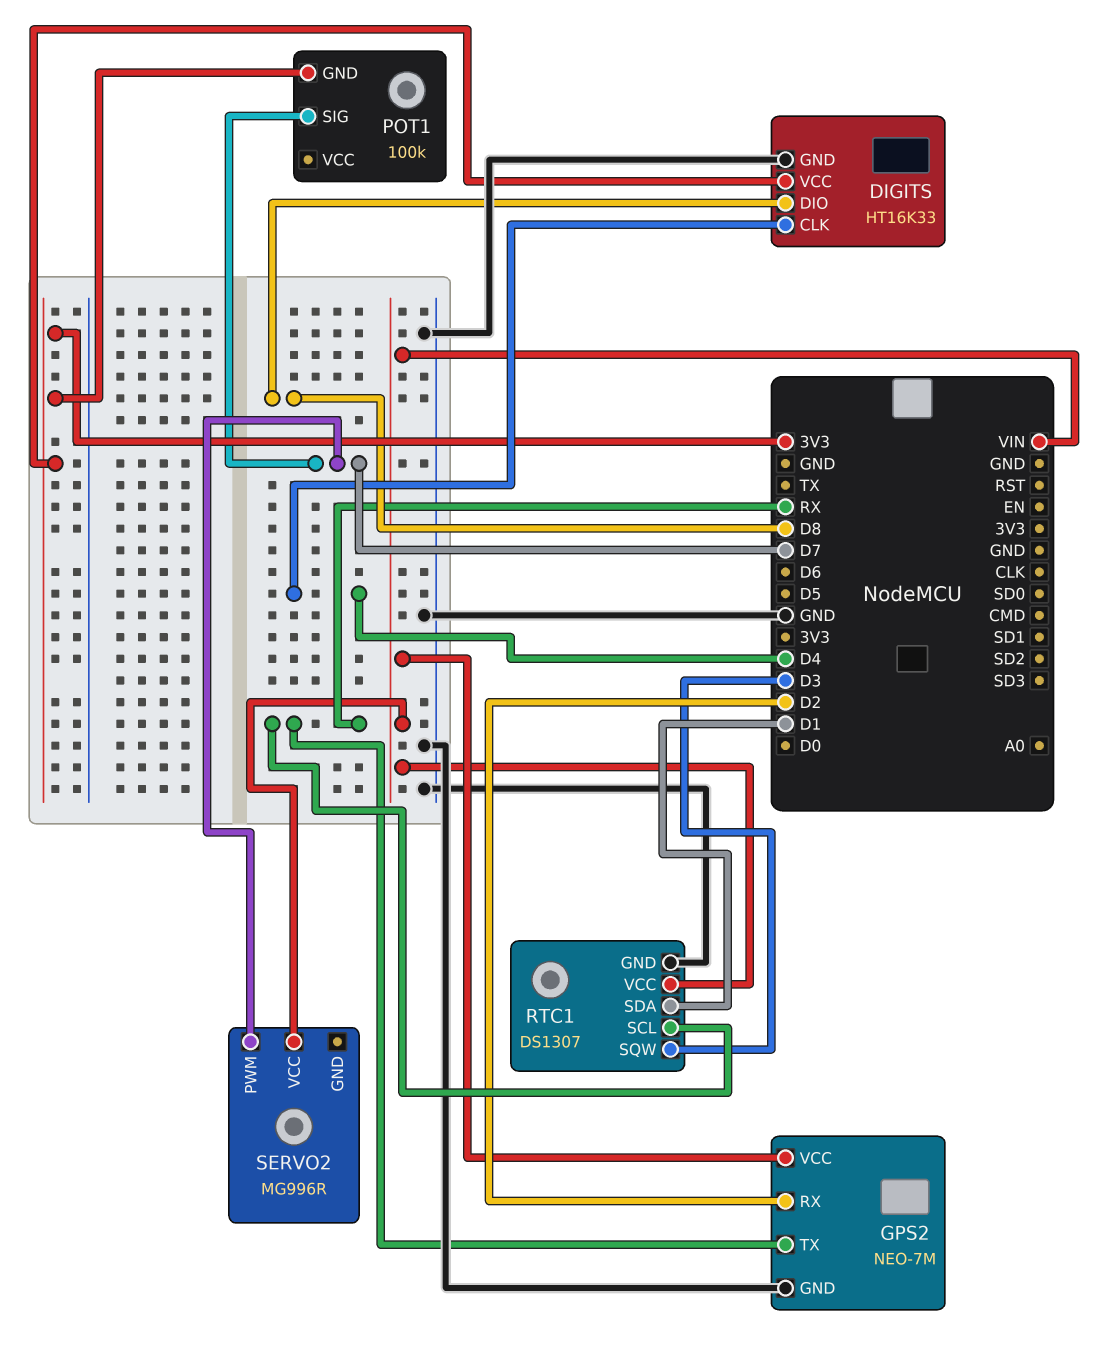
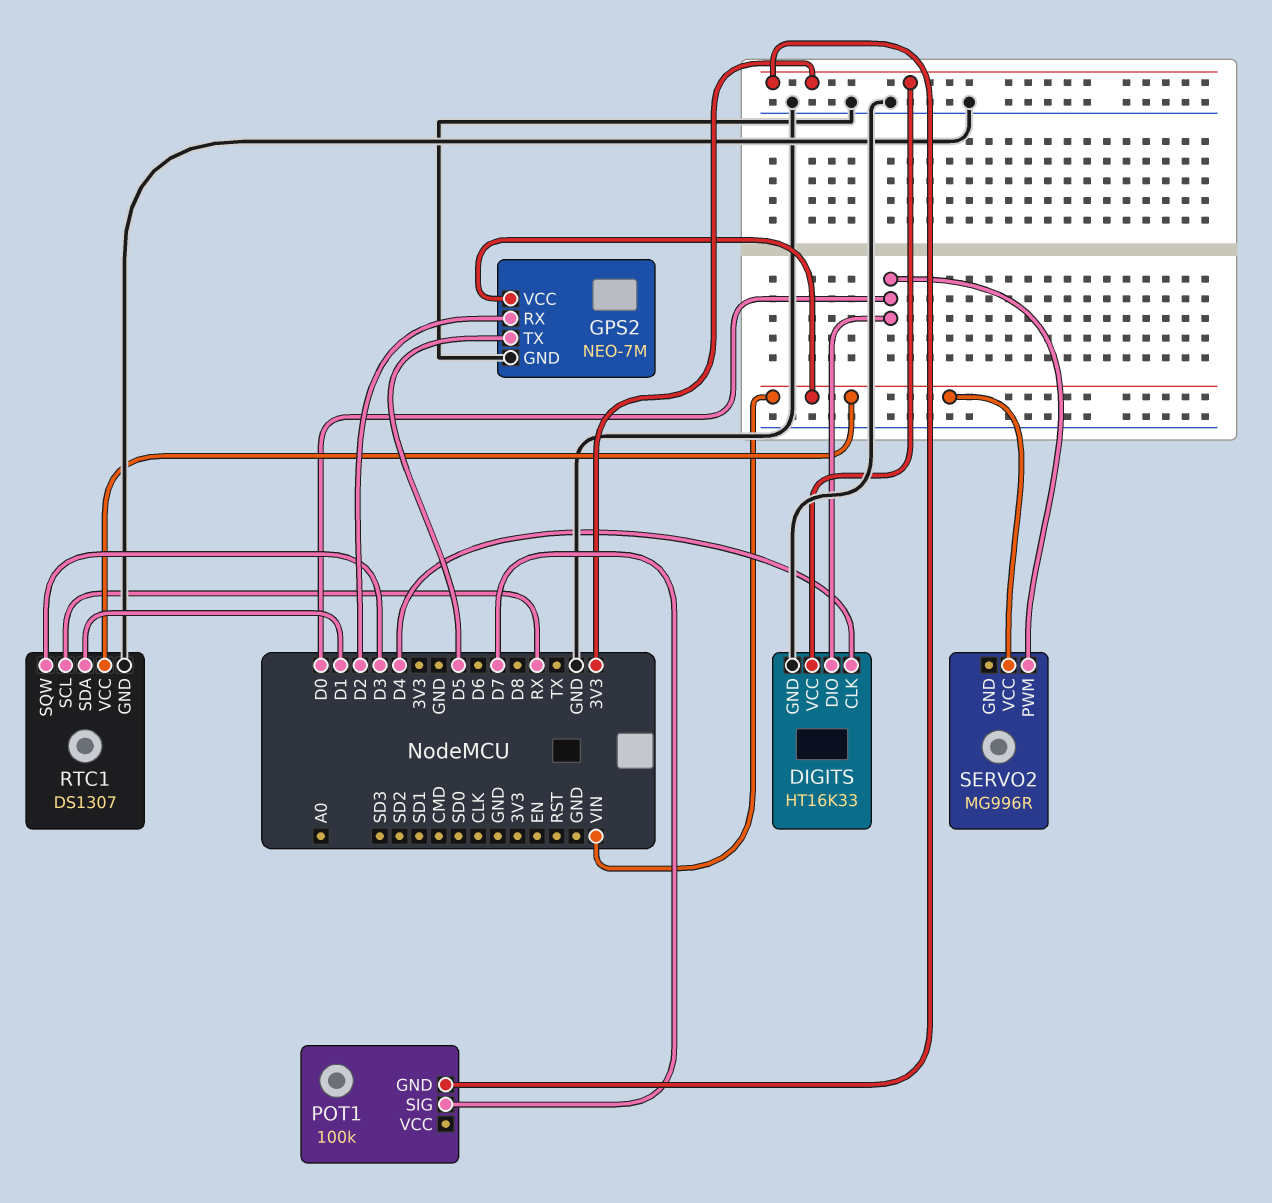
DIGITS pin DIO: D8 -> D0
GPS2 pin TX: RX -> D5
SERVO2 pin PWM: D7 -> D0

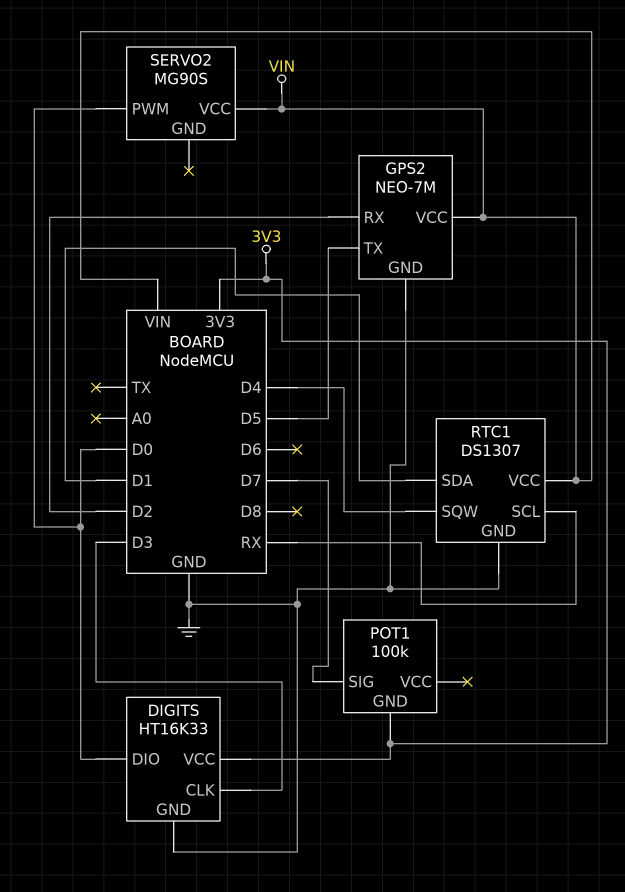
DIGITS pin CLK: D4 -> D3
RTC1 pin SQW: D3 -> D4
SERVO2: MG996R -> MG90S

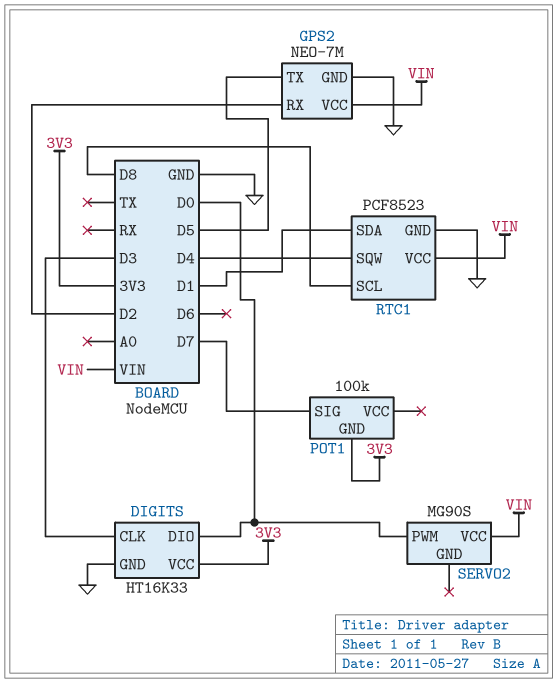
RTC1: DS1307 -> PCF8523
RTC1 pin SCL: RX -> D8

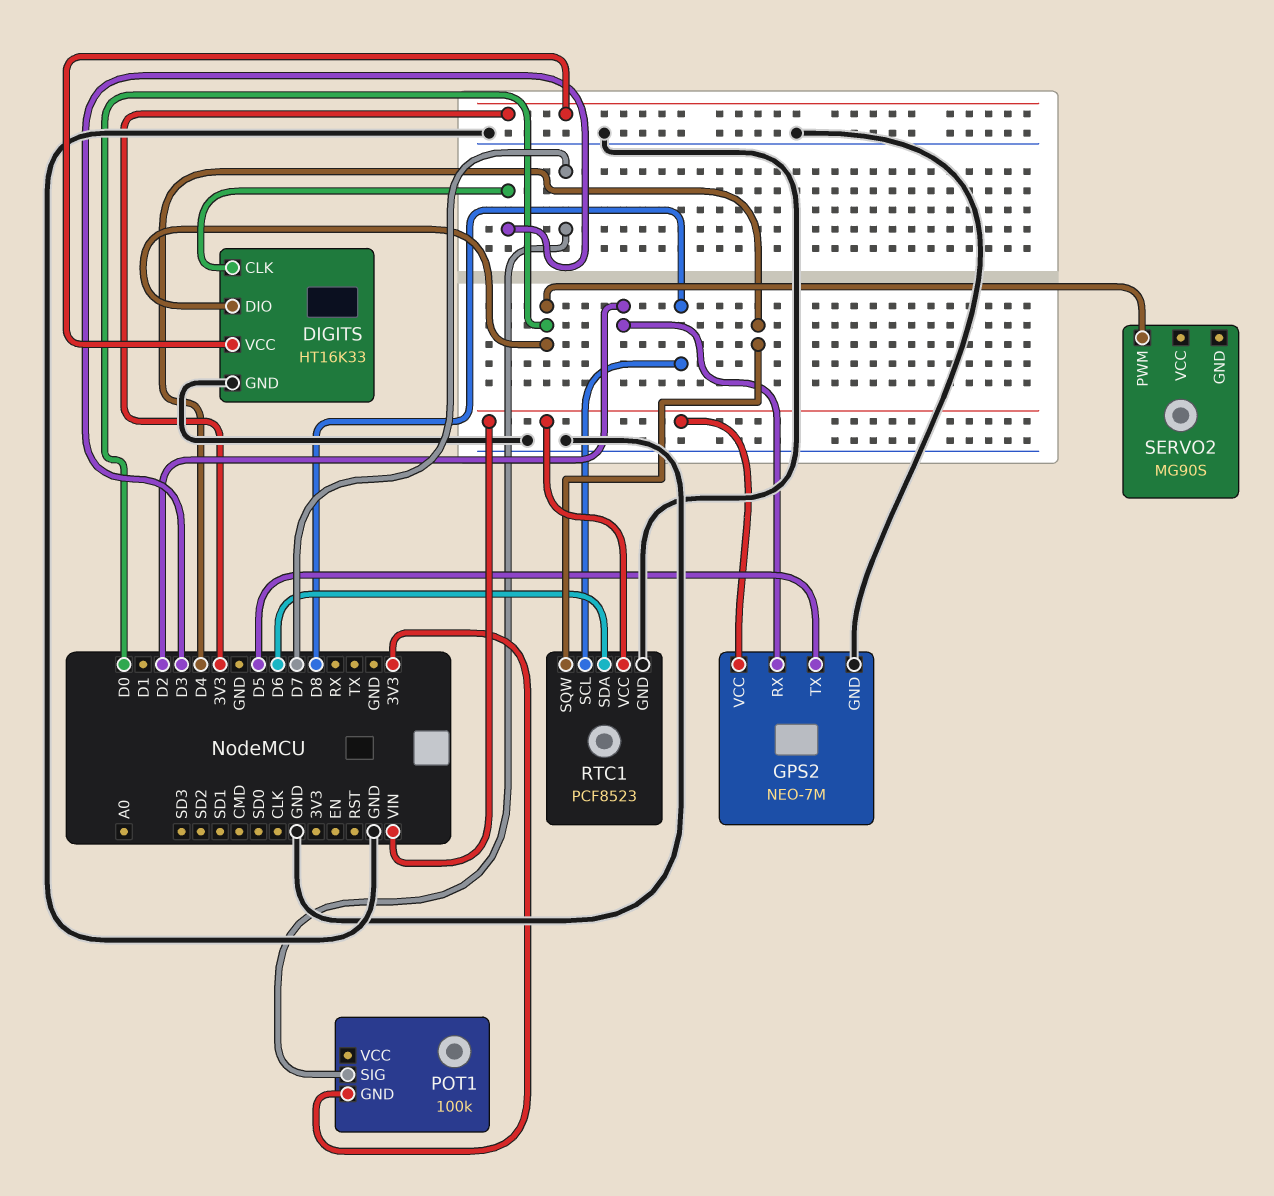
RTC1 pin SDA: D1 -> D6
SERVO2 pin VCC: VIN -> none

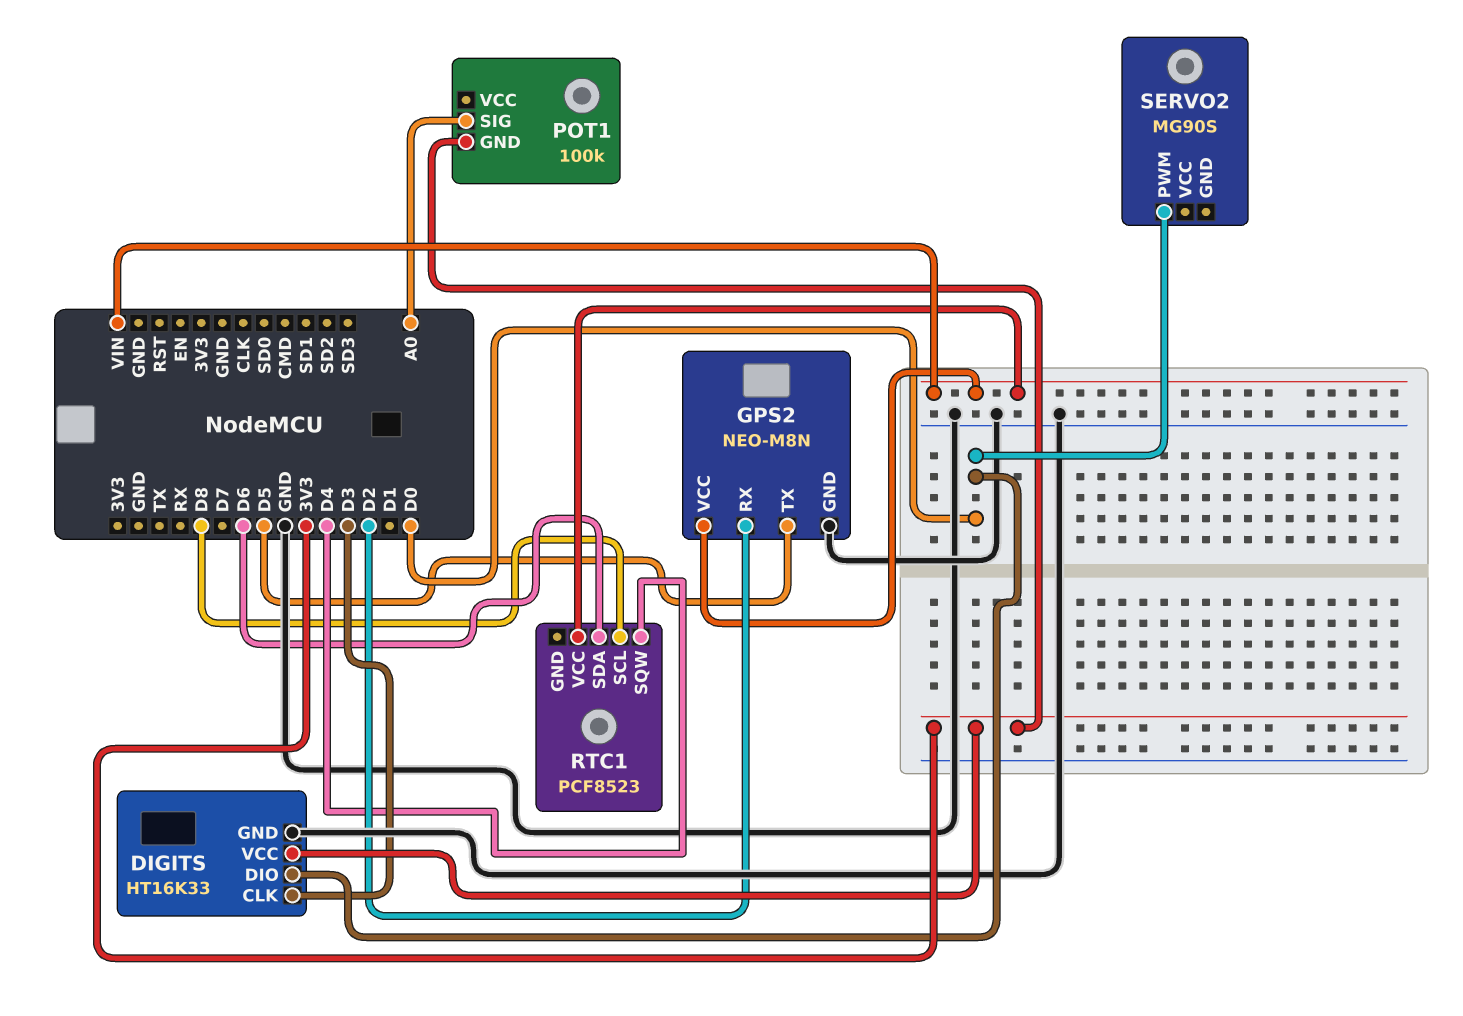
GPS2: NEO-7M -> NEO-M8N
POT1 pin SIG: D7 -> A0
RTC1 pin GND: GND -> none

